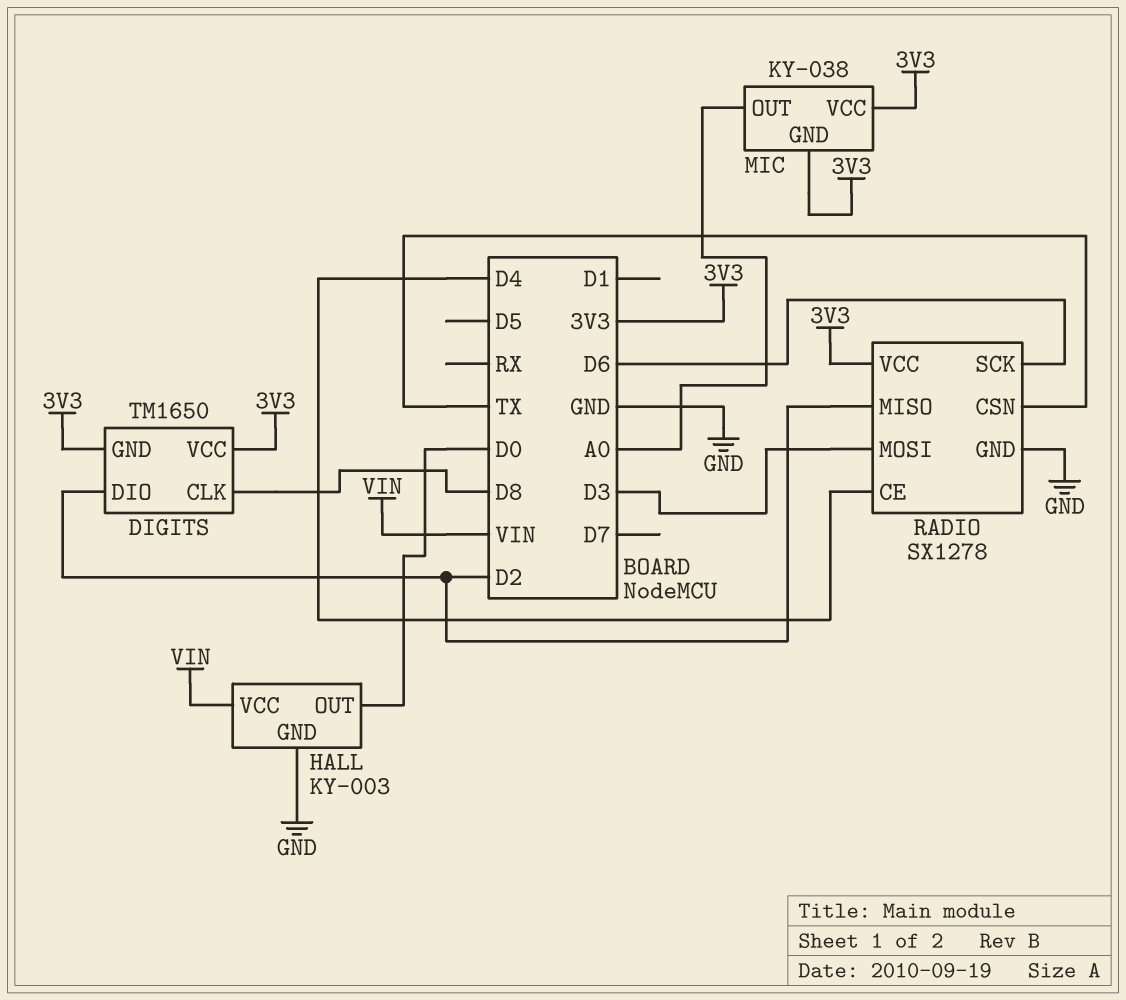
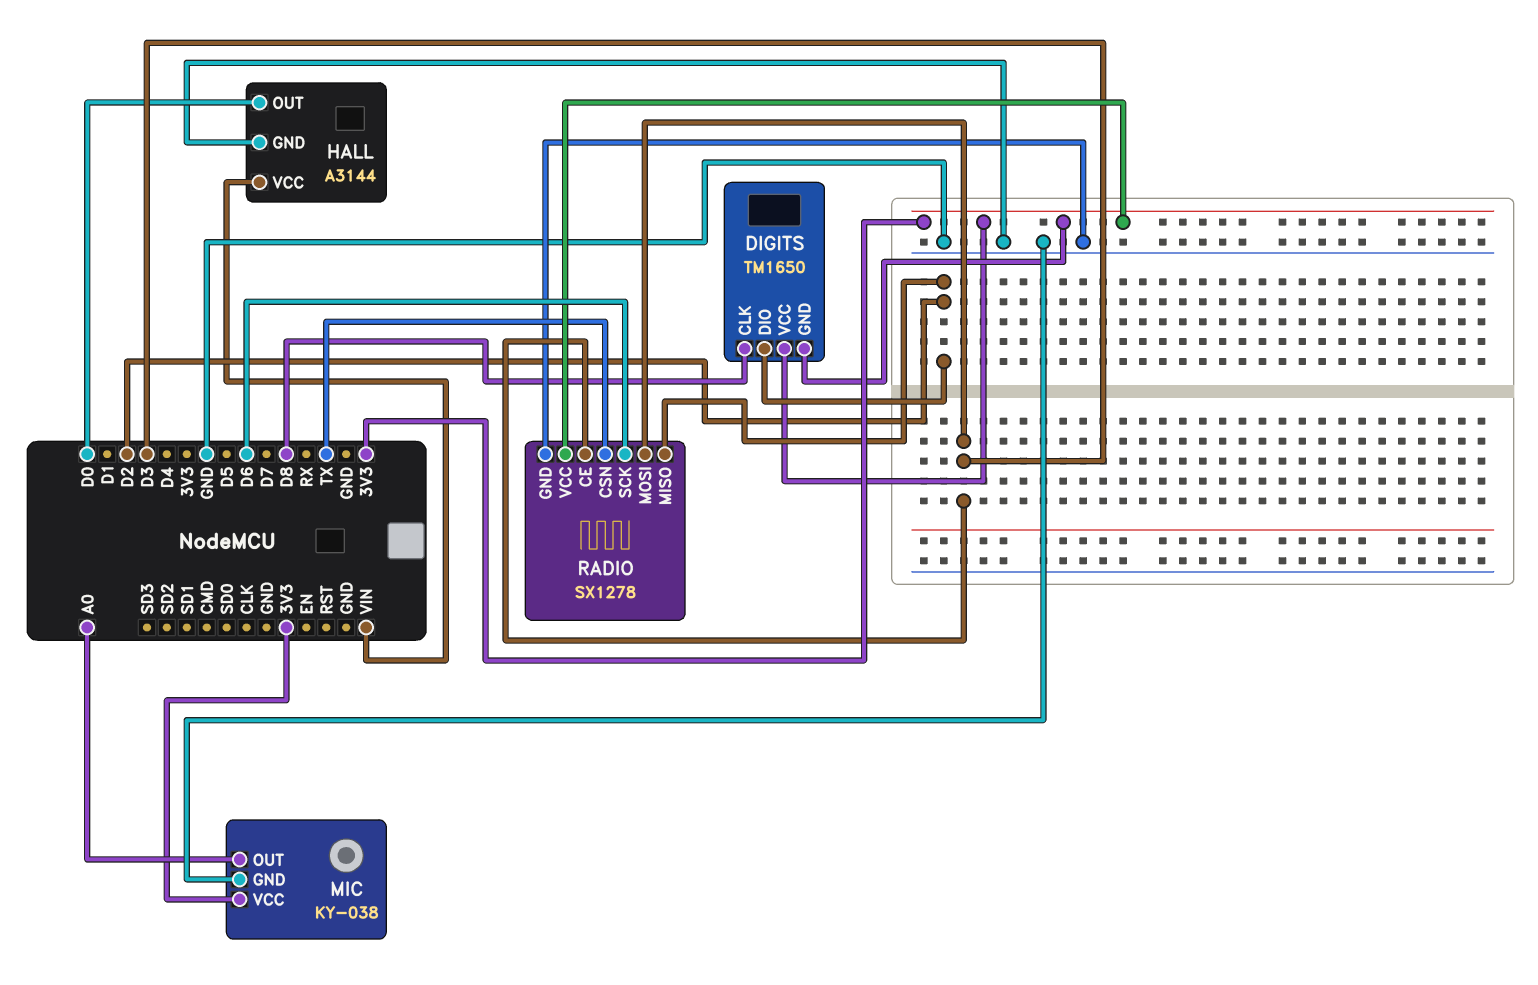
HALL: KY-003 -> A3144
MIC pin GND: 3V3 -> GND
RADIO pin CE: D4 -> D3

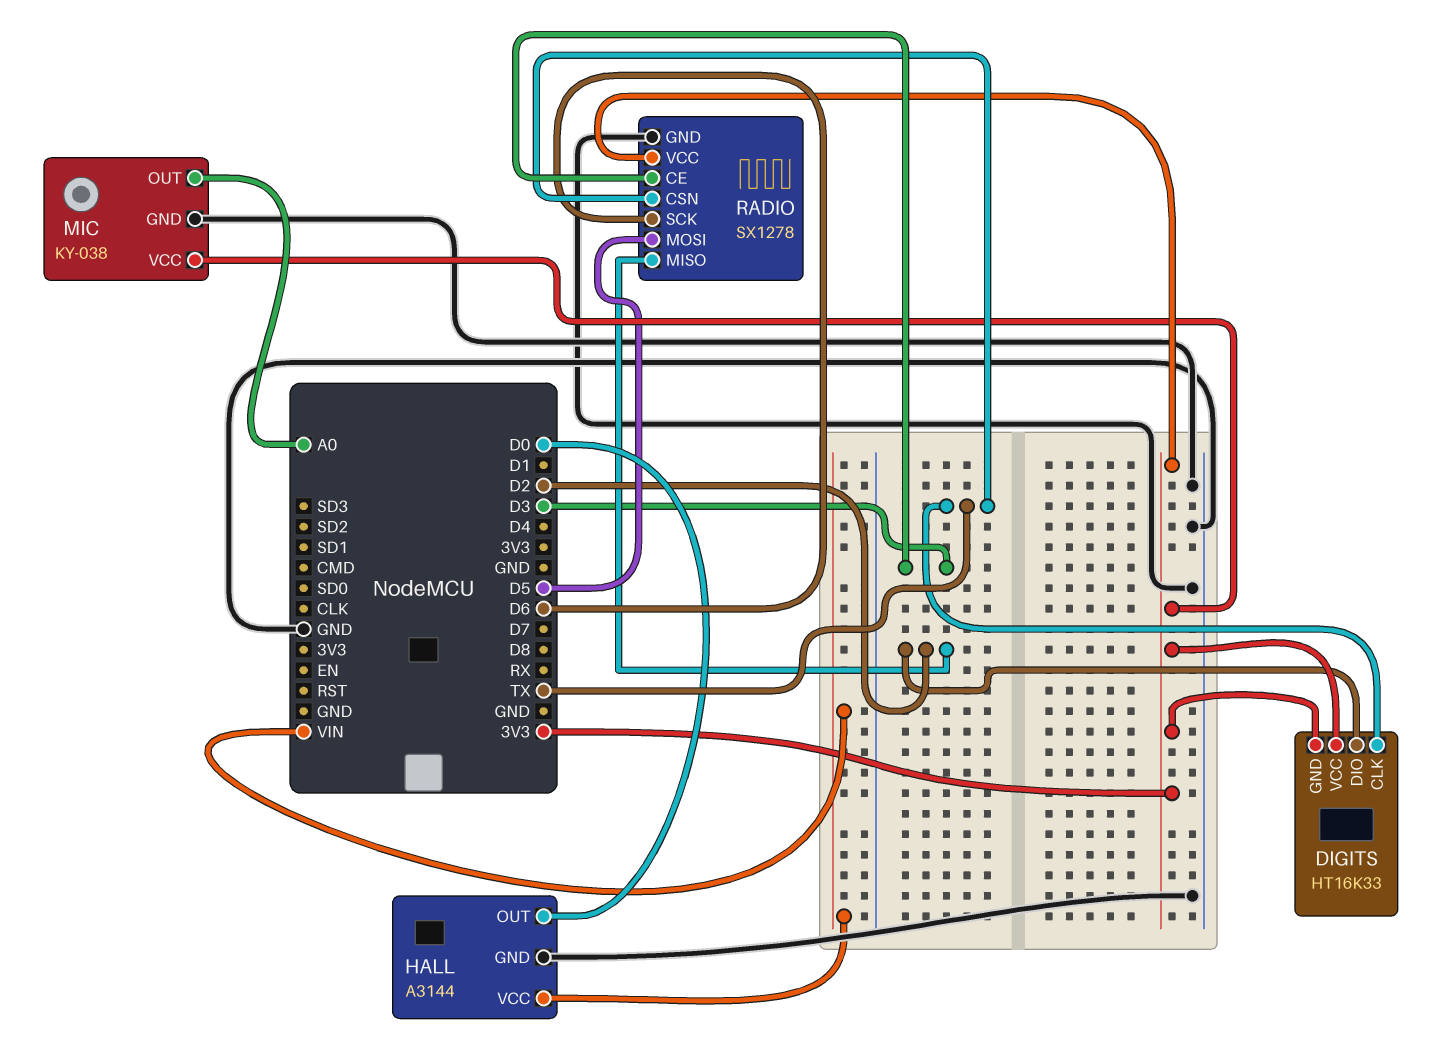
DIGITS: TM1650 -> HT16K33
DIGITS pin CLK: D8 -> TX
RADIO pin MOSI: D3 -> D5

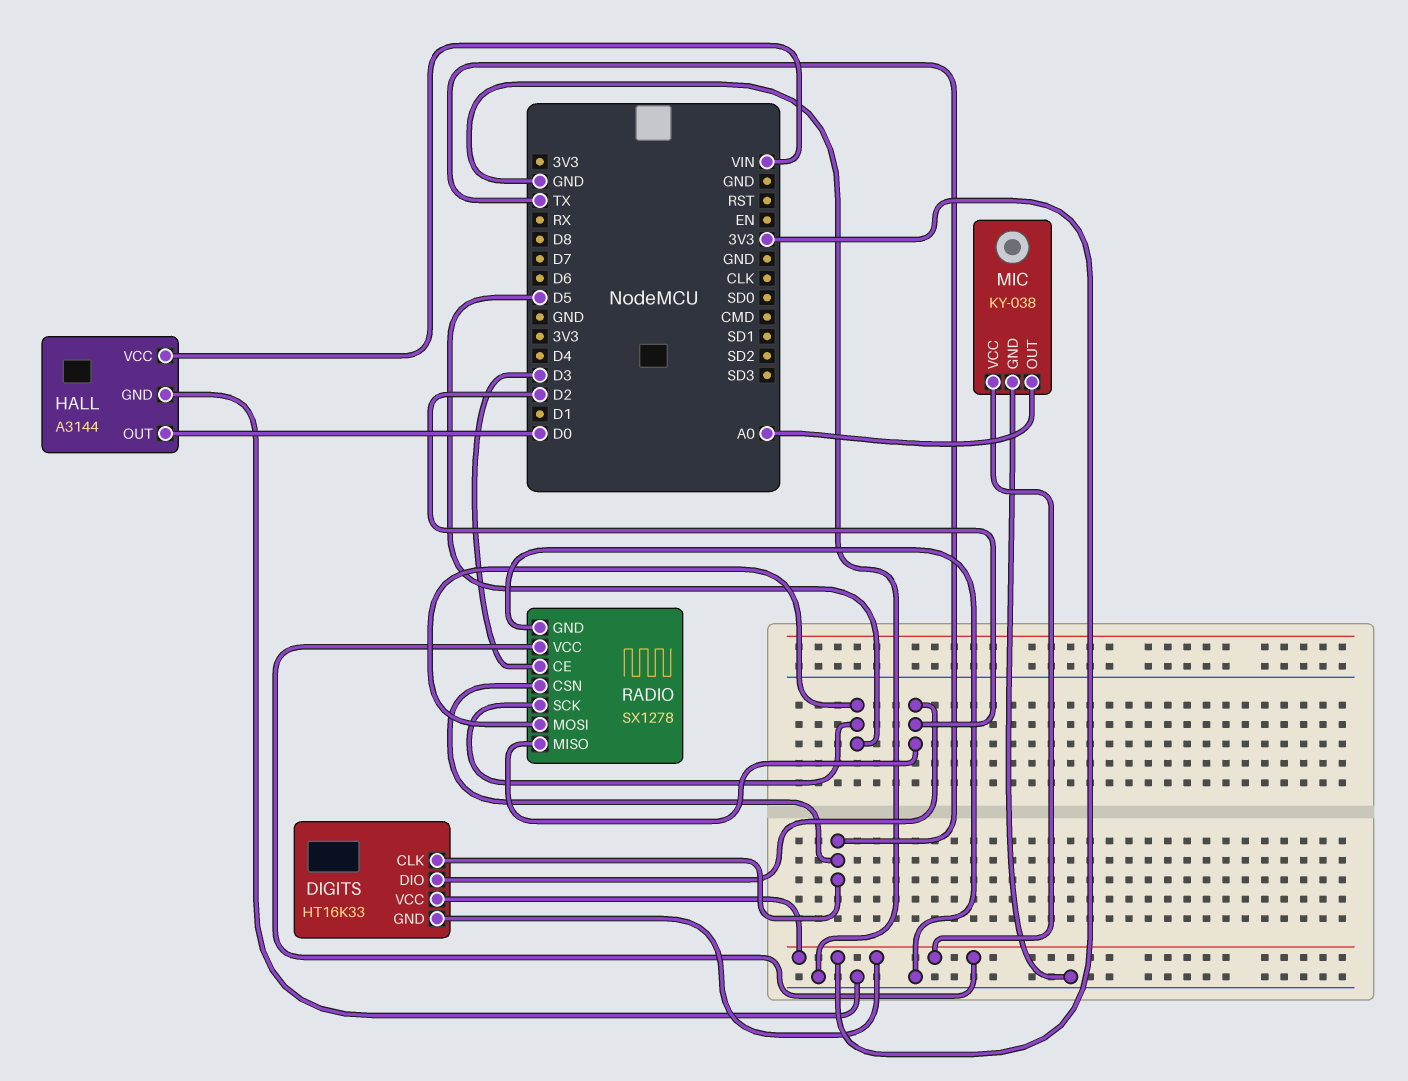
RADIO pin SCK: D6 -> D5

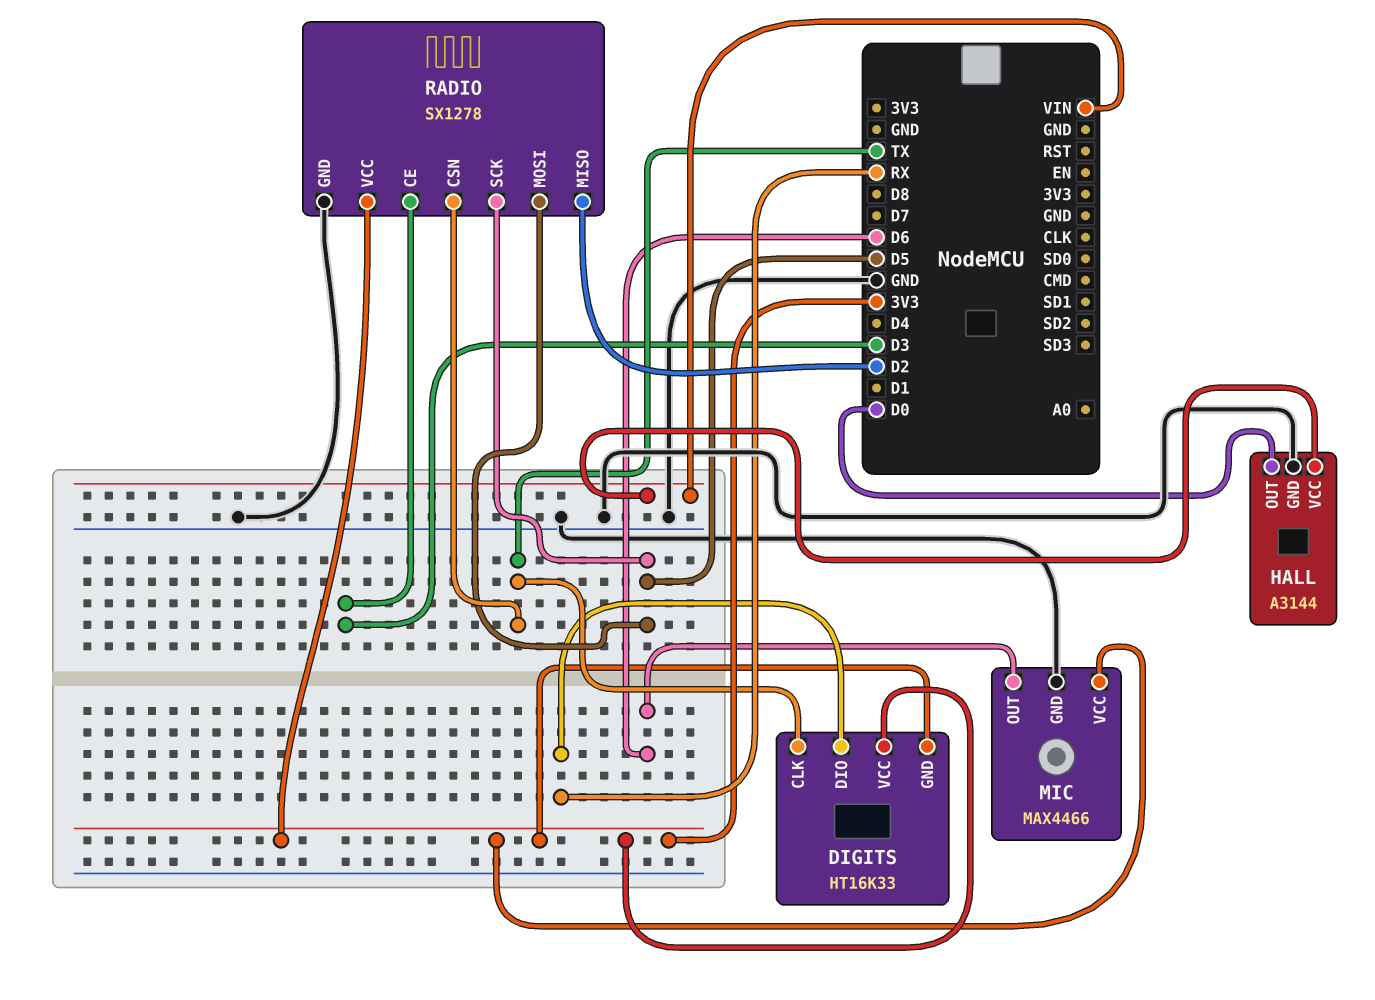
DIGITS pin DIO: D2 -> RX
MIC: KY-038 -> MAX4466
MIC pin OUT: A0 -> D6

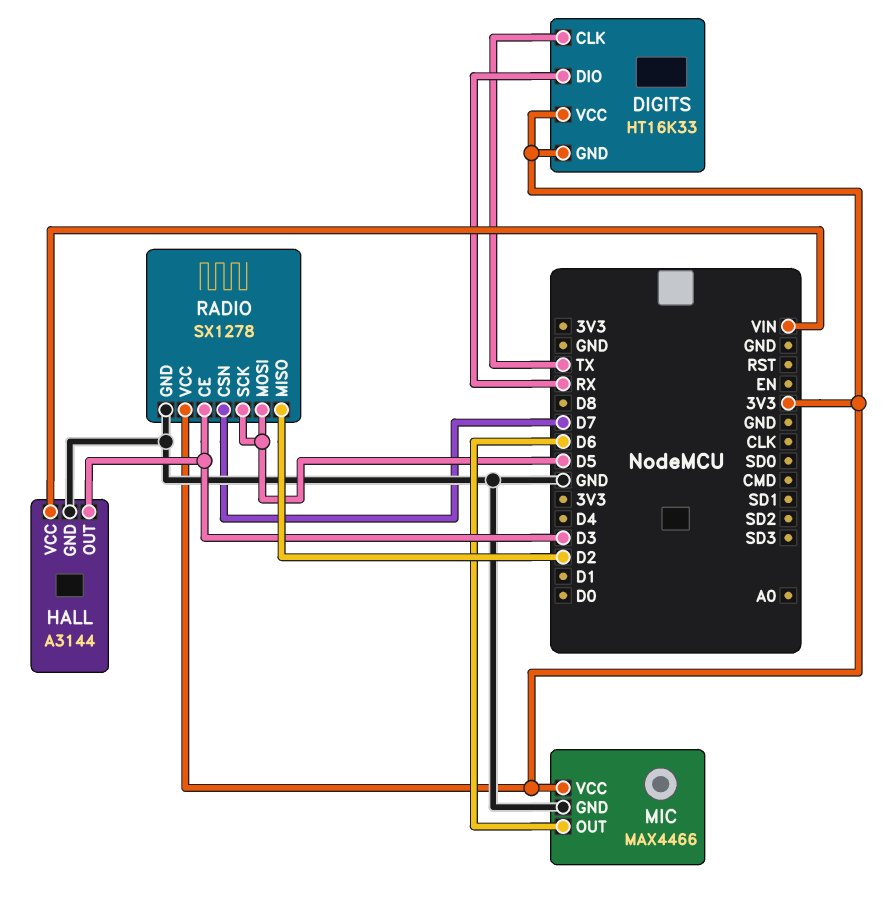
HALL pin OUT: D0 -> D3
RADIO pin CSN: TX -> D7

